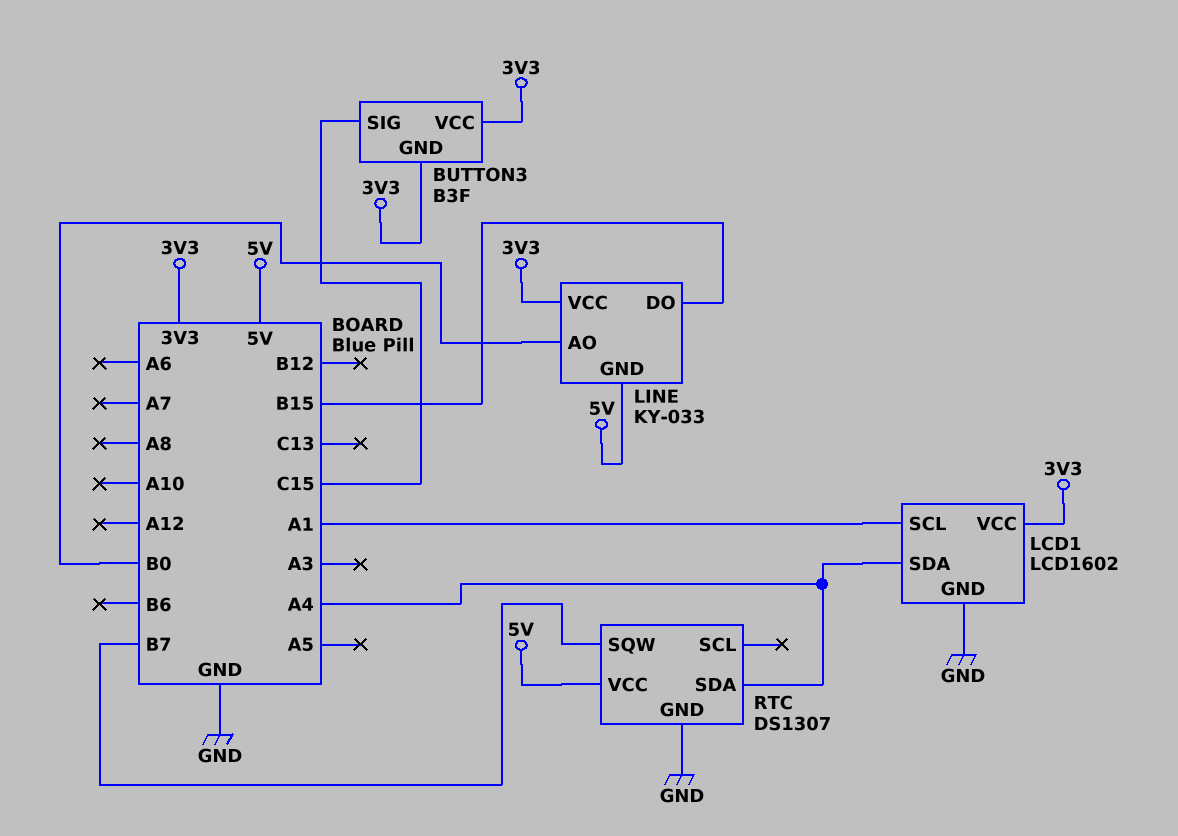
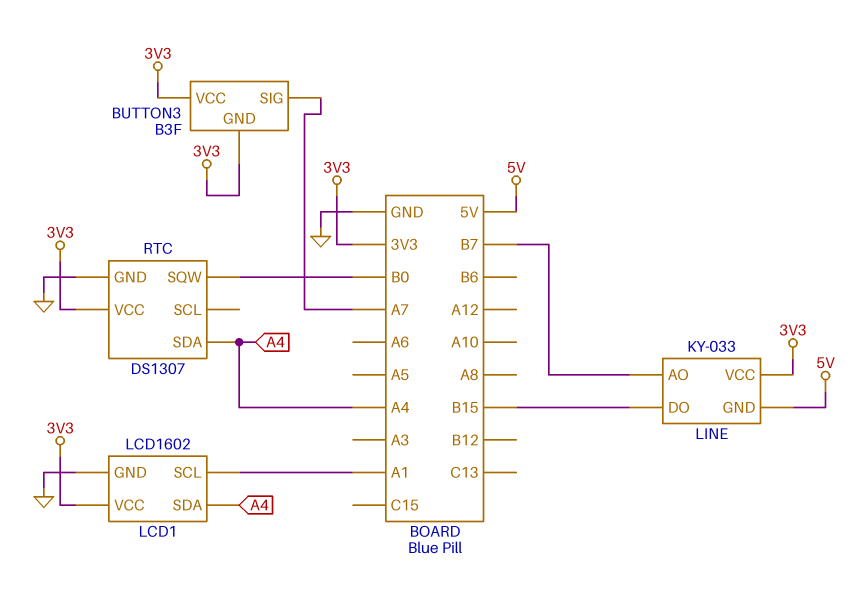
BUTTON3 pin SIG: C15 -> A7
LINE pin AO: B0 -> B7
RTC pin SQW: B7 -> B0
RTC pin VCC: 5V -> 3V3

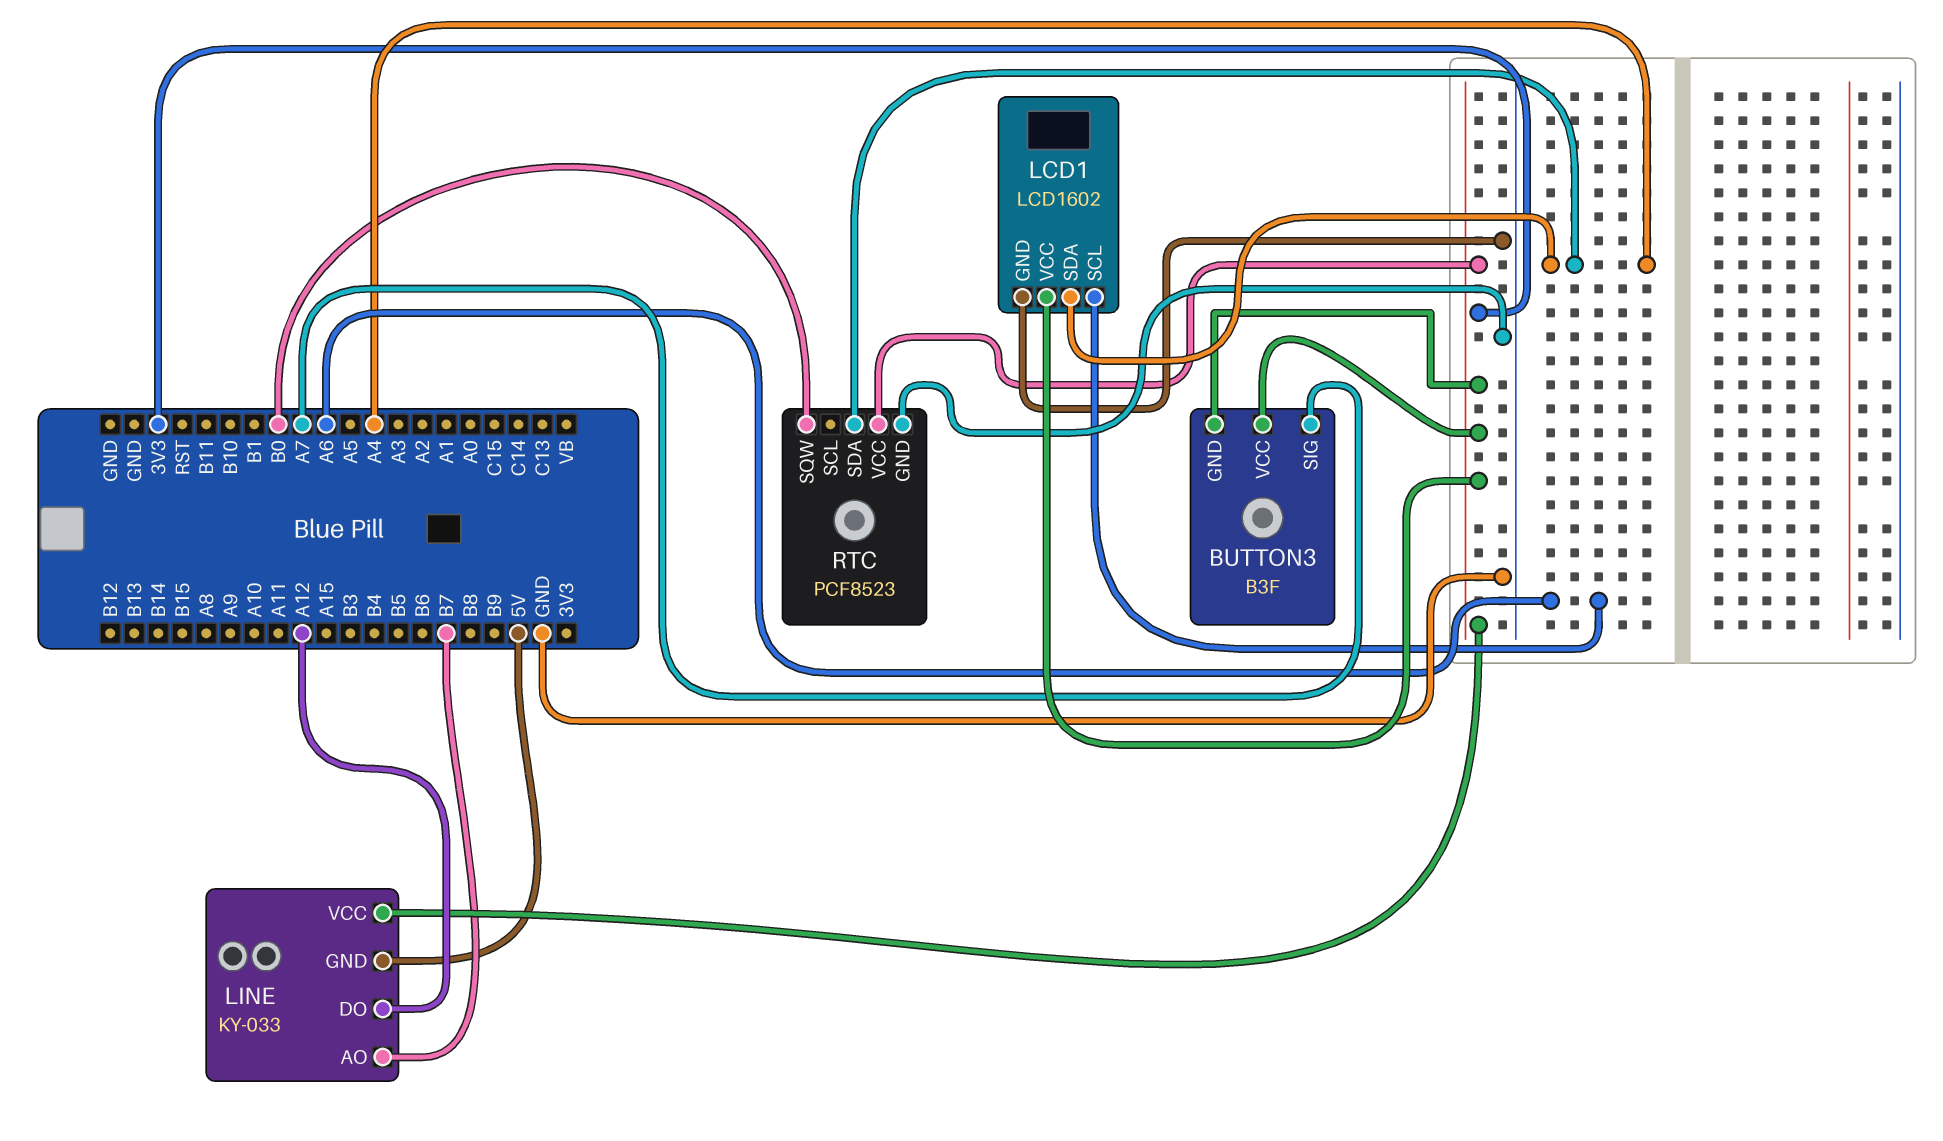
LCD1 pin SCL: A1 -> A6
LINE pin DO: B15 -> A12
RTC: DS1307 -> PCF8523

